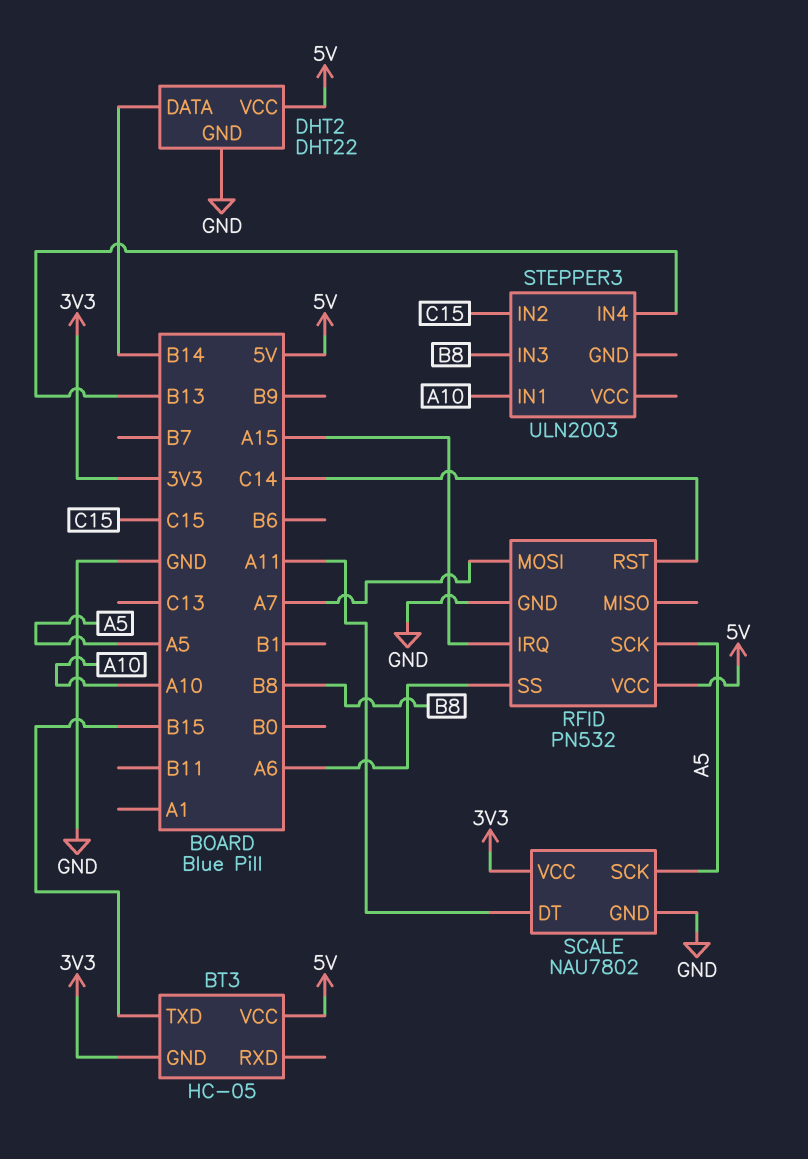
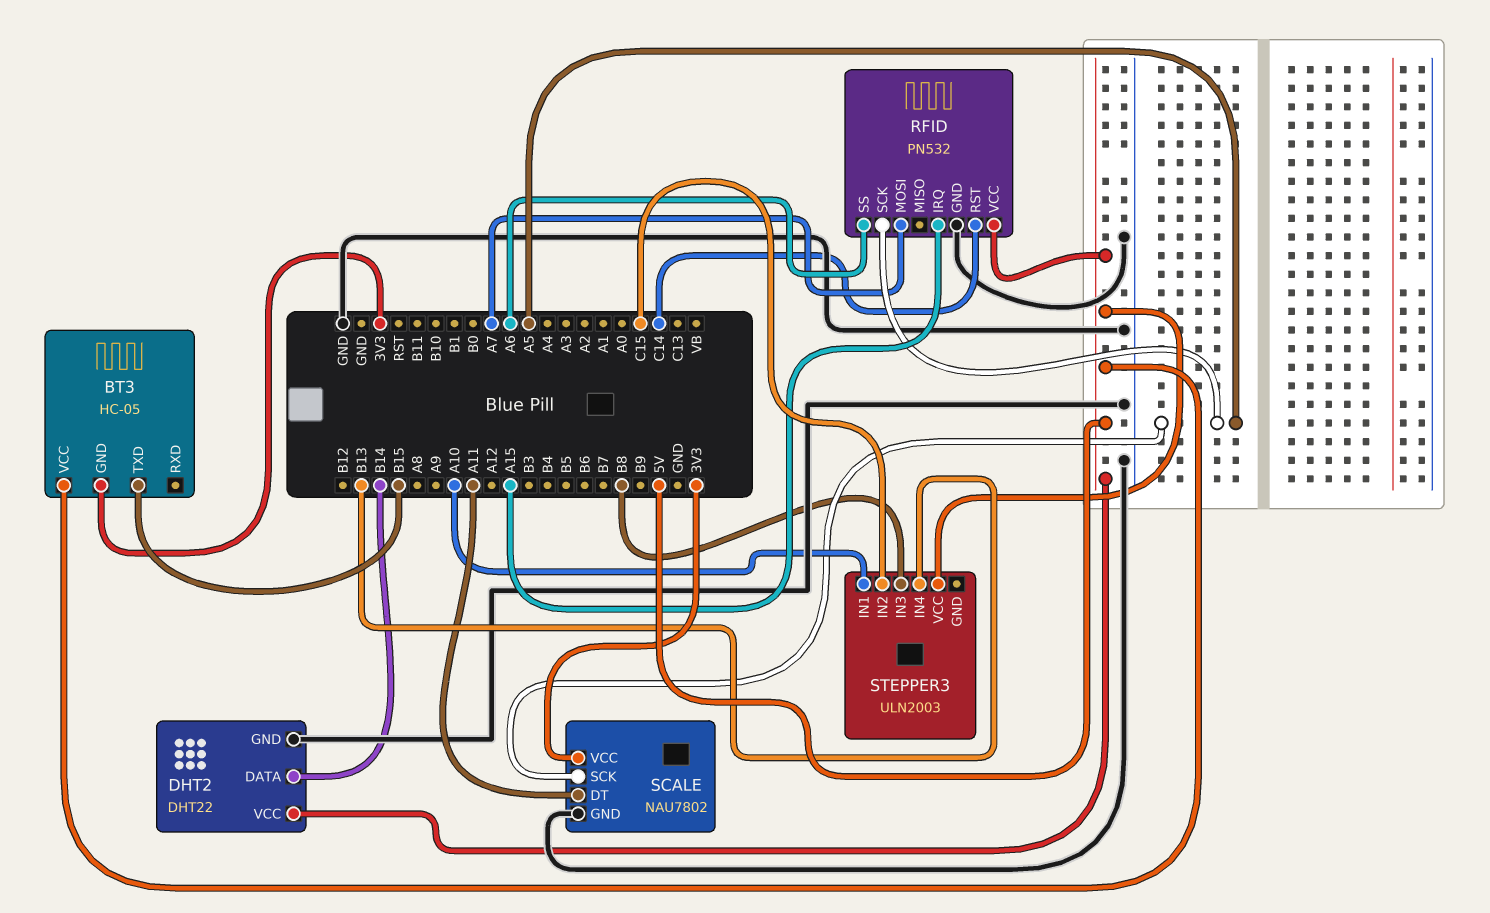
STEPPER3 pin VCC: none -> 5V

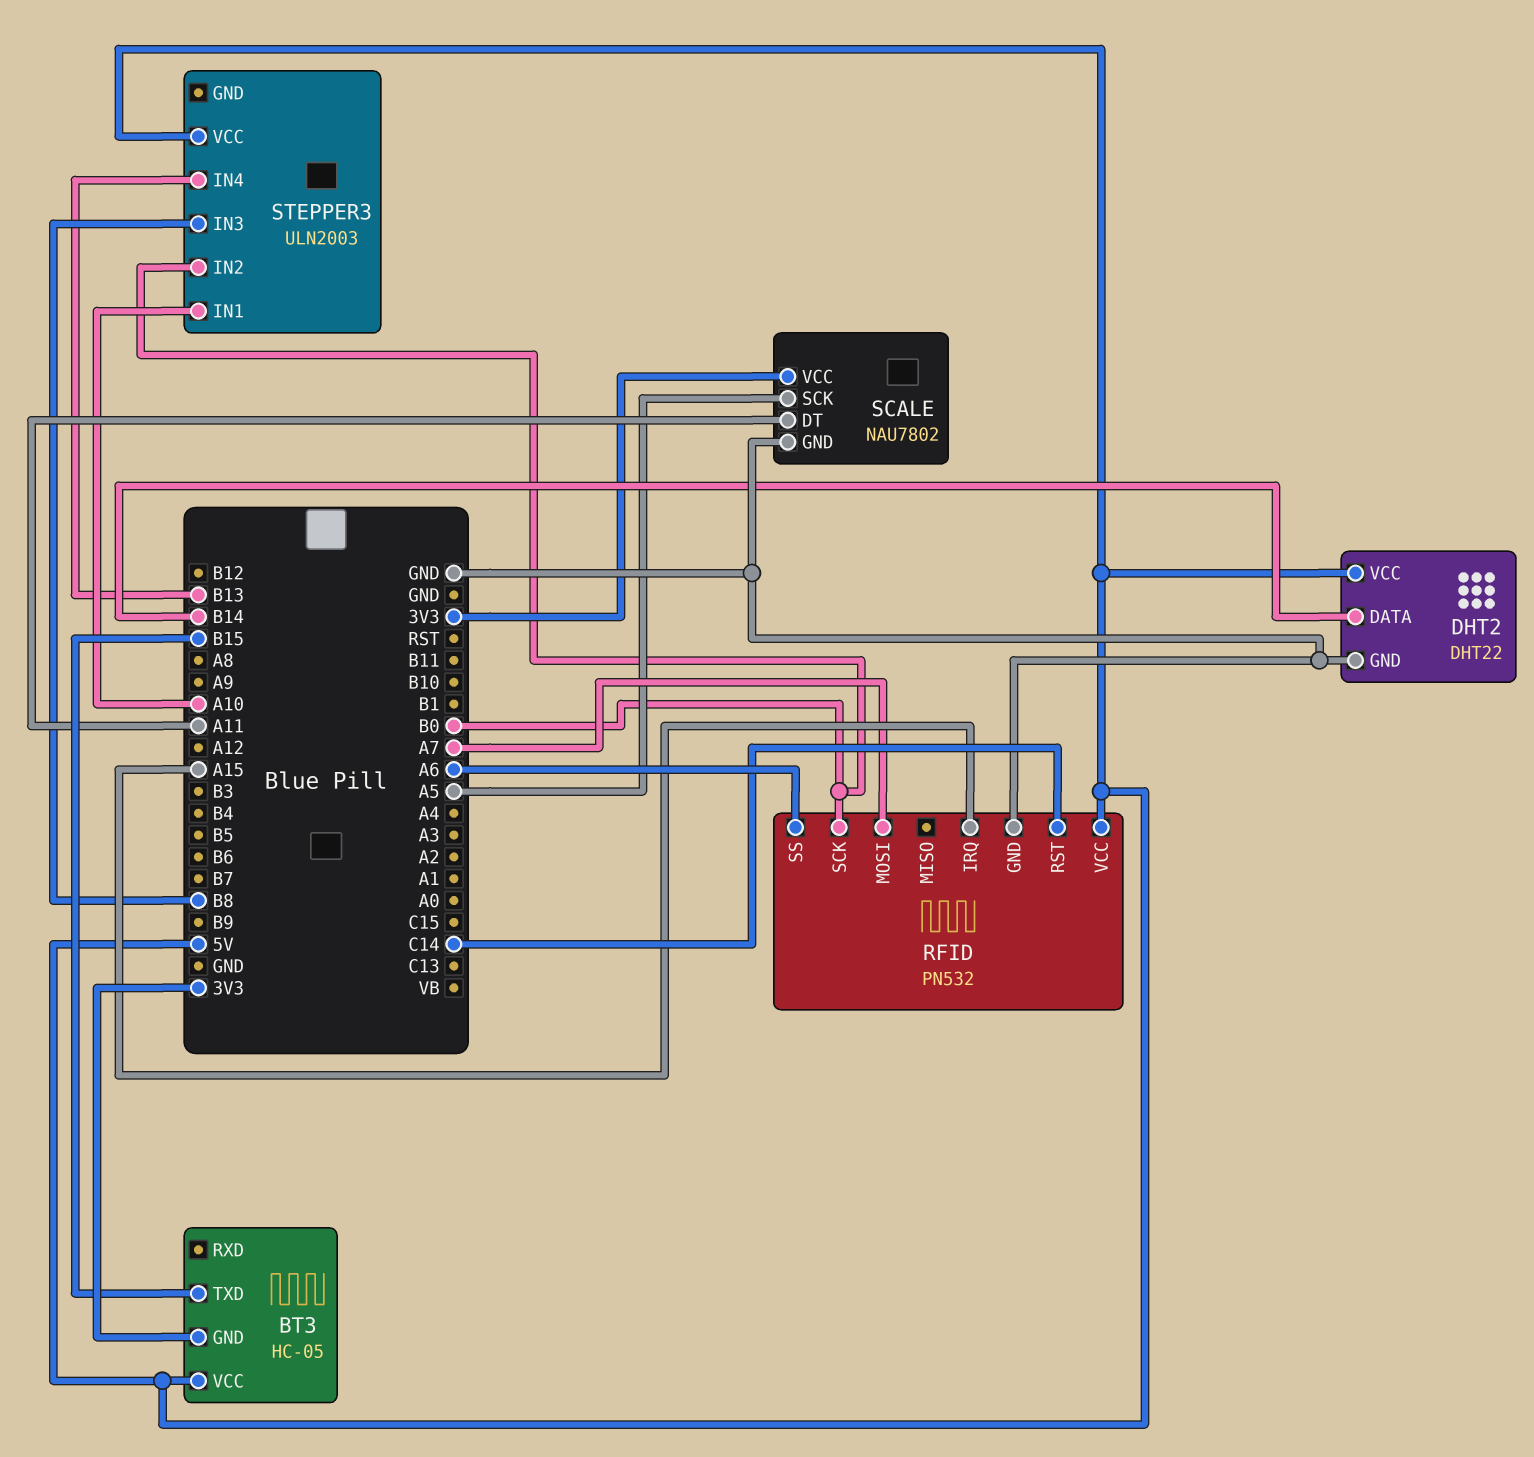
RFID pin SCK: A5 -> B0
STEPPER3 pin IN2: C15 -> B0

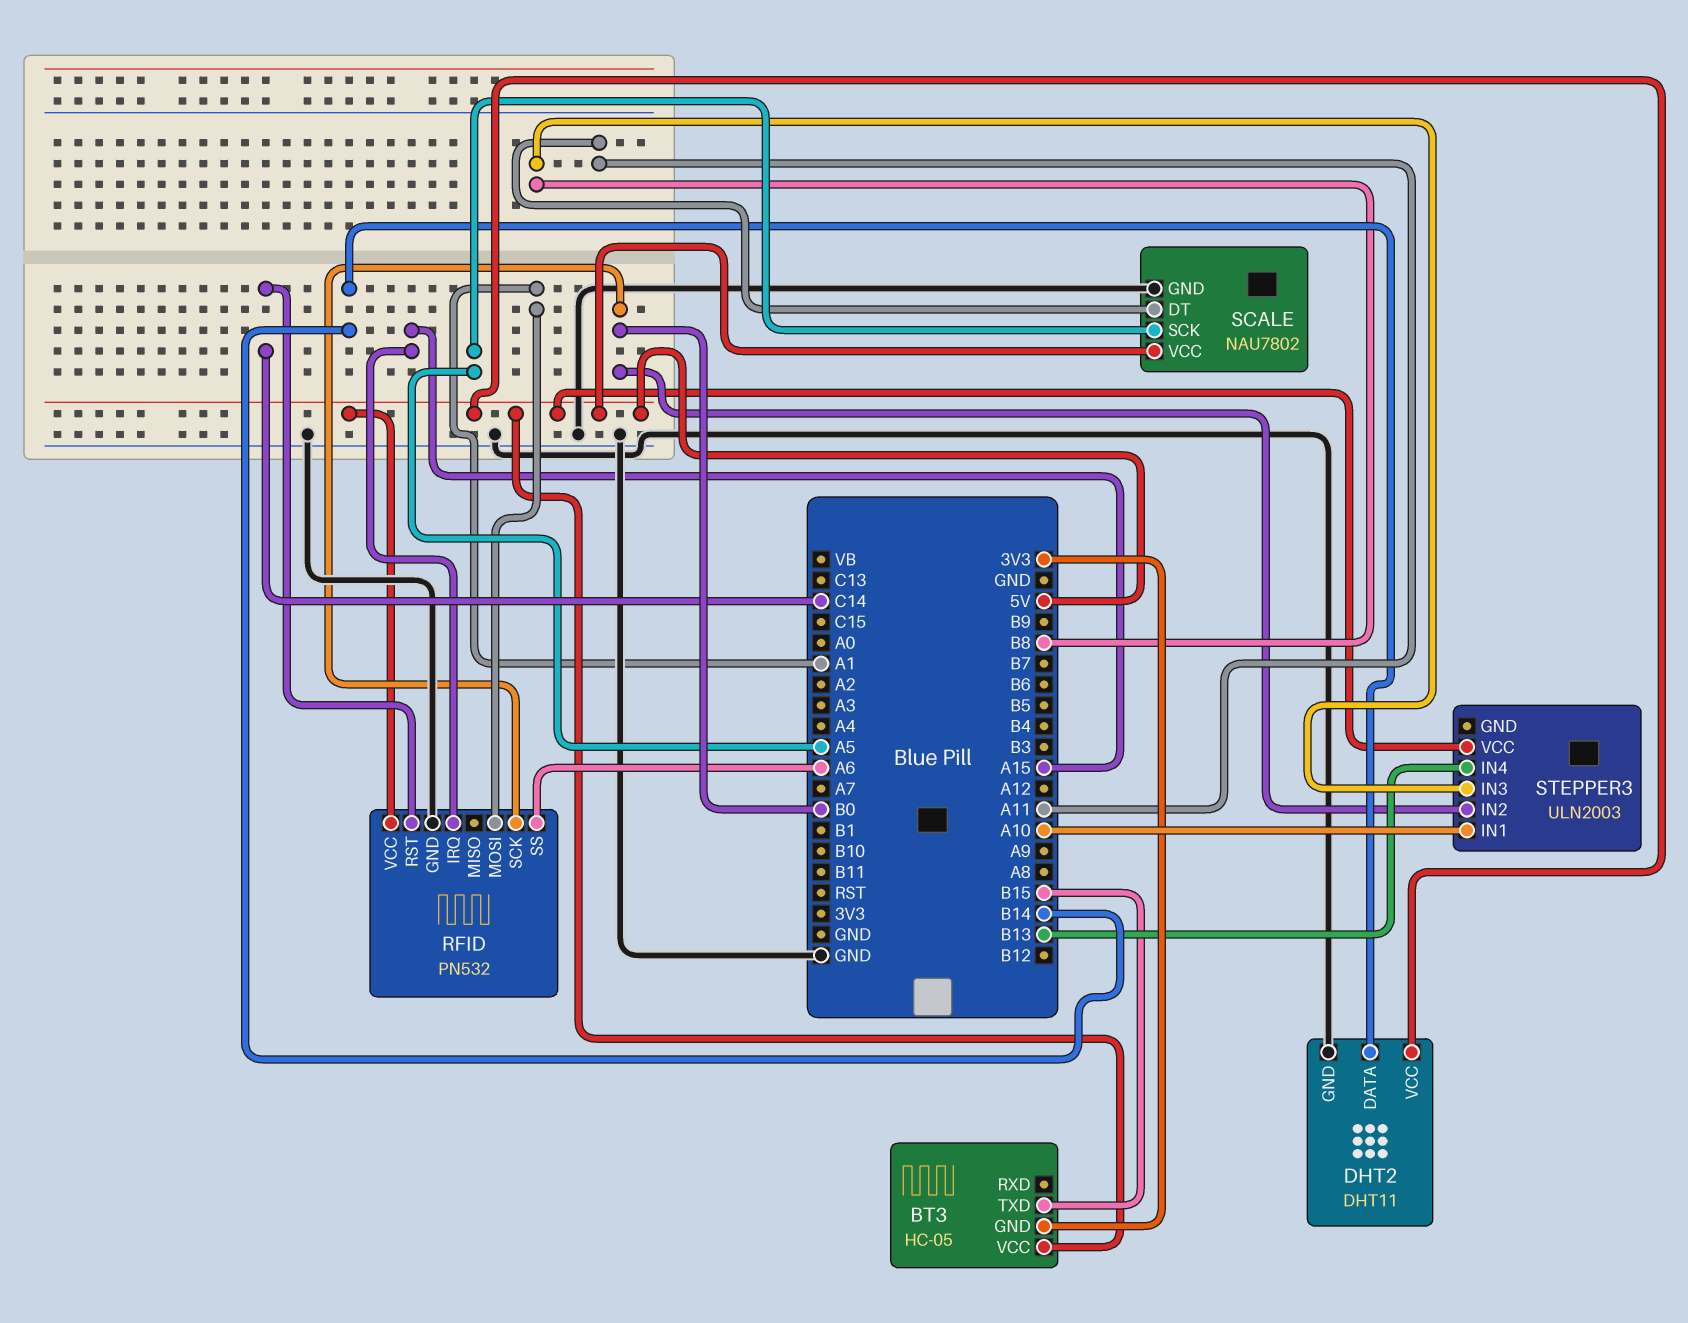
DHT2: DHT22 -> DHT11
RFID pin MOSI: A7 -> A1
SCALE pin VCC: 3V3 -> 5V

